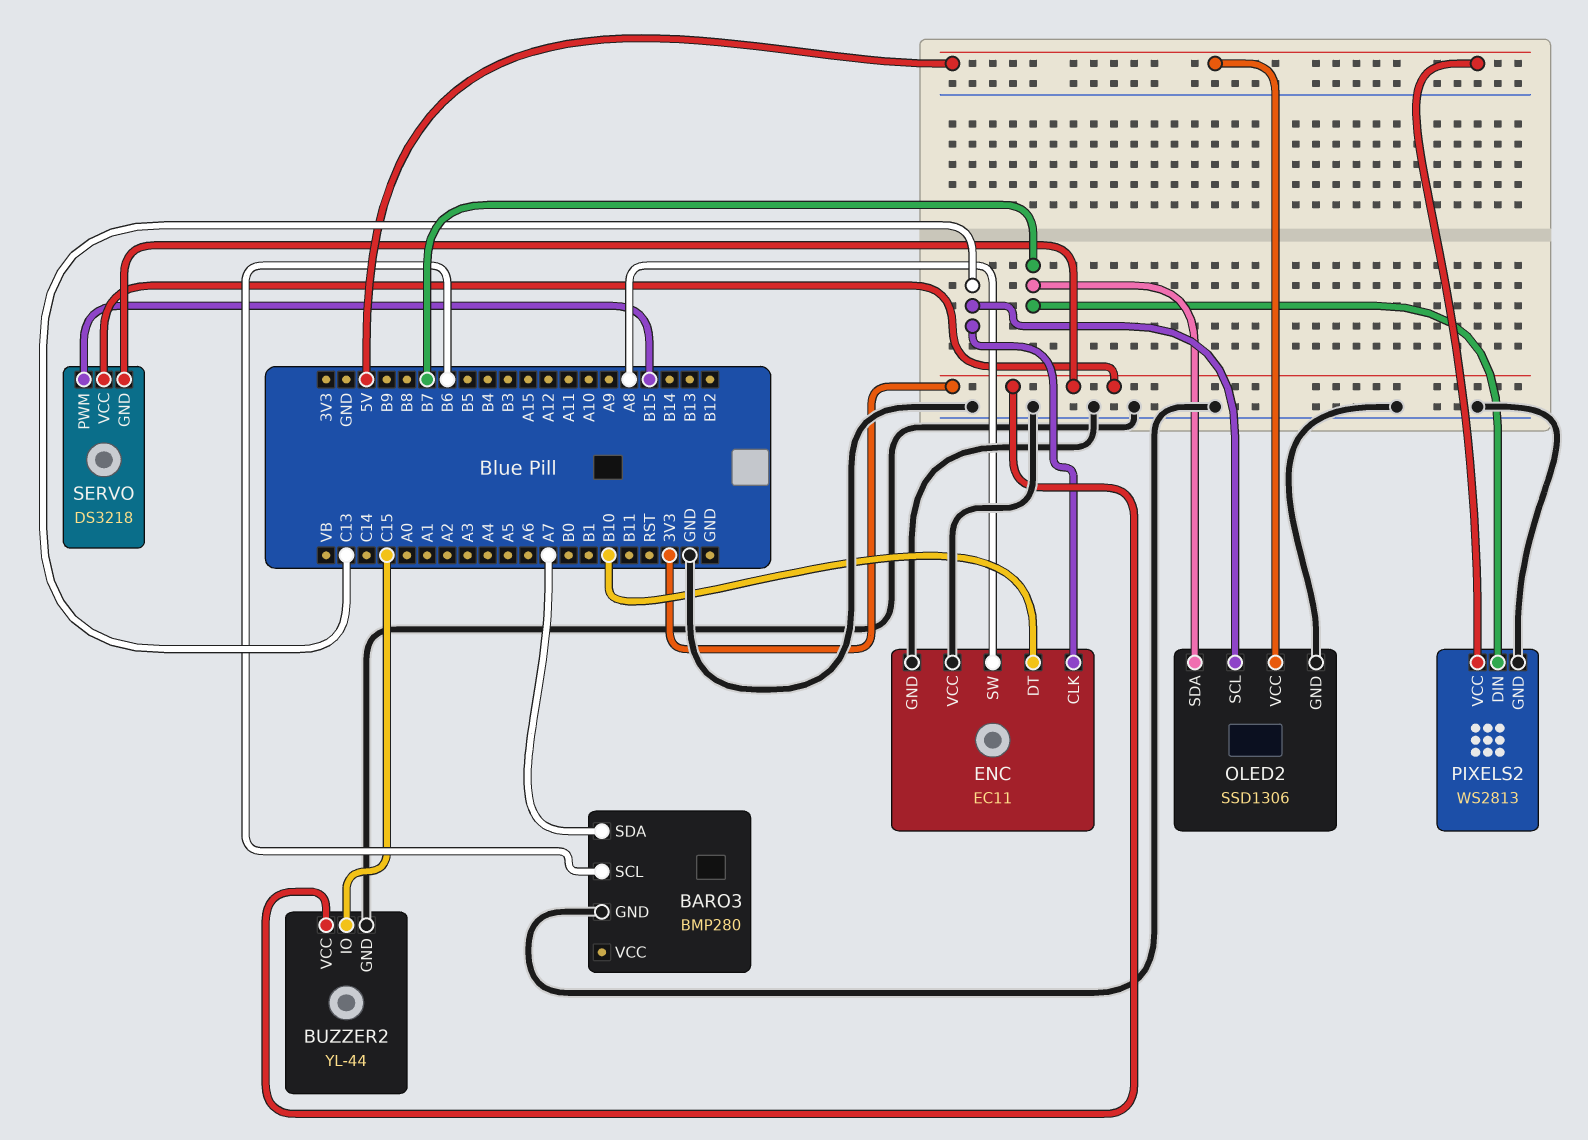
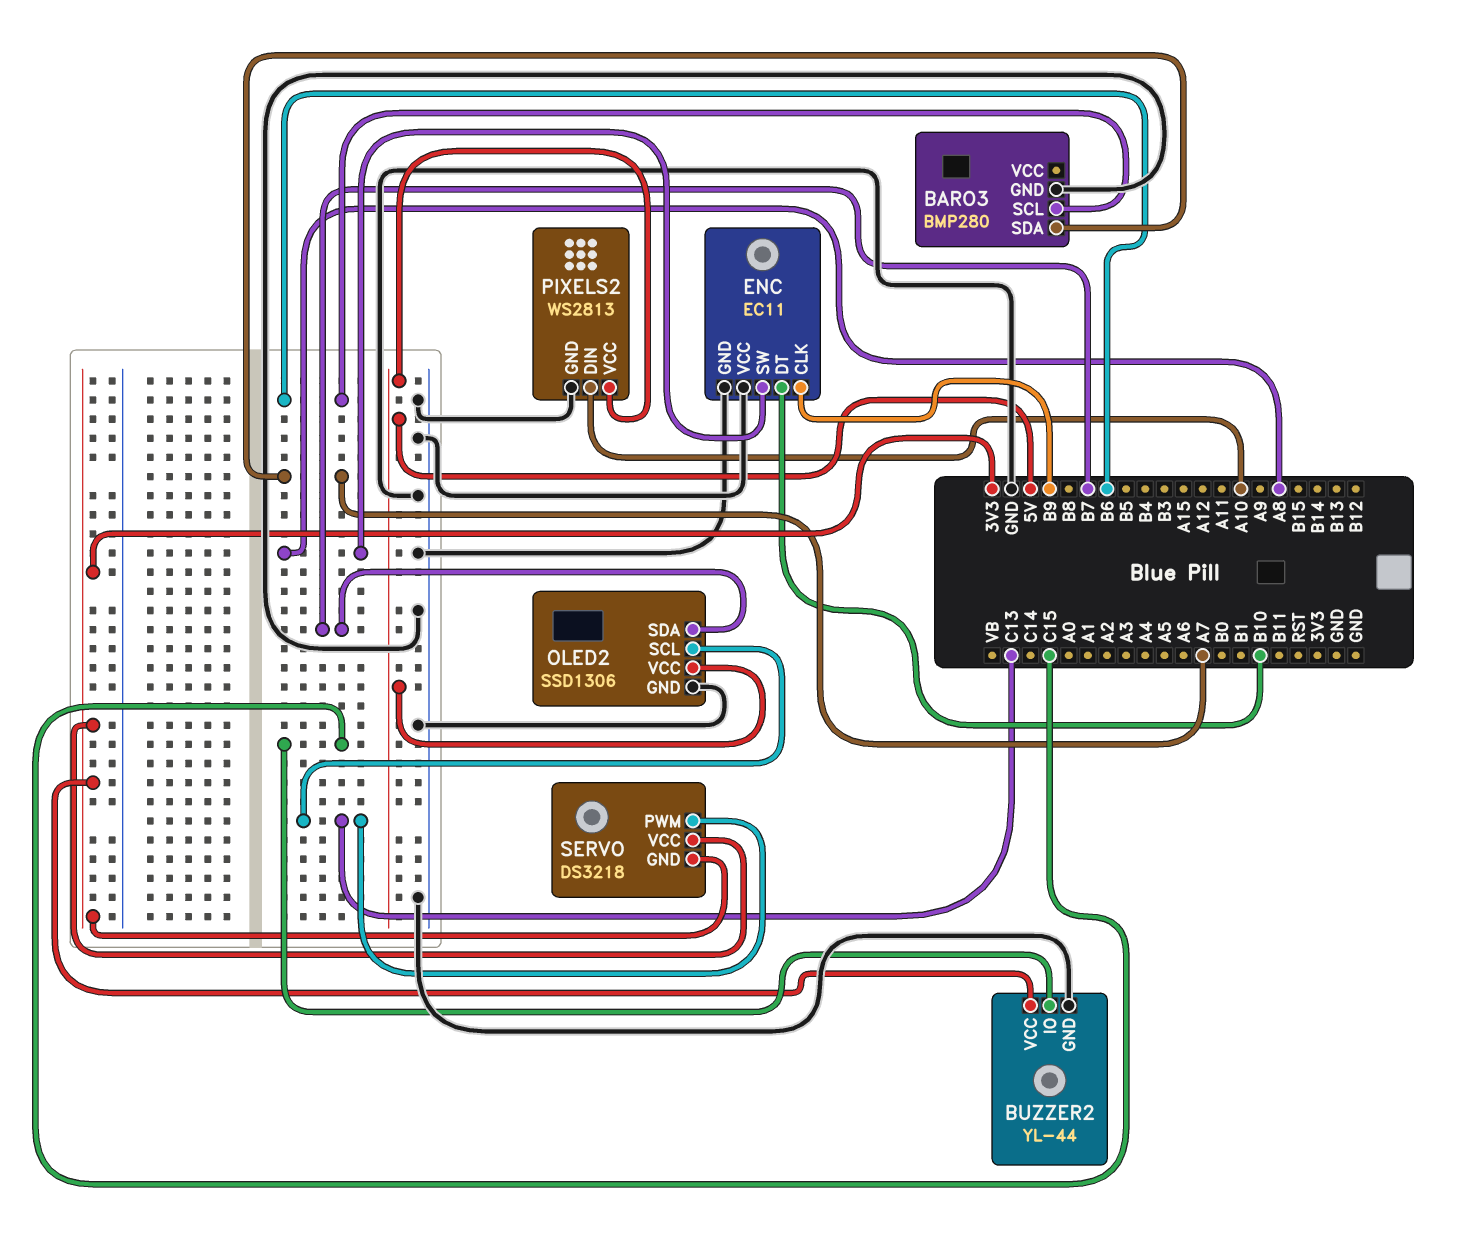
ENC pin CLK: C13 -> B9
PIXELS2 pin DIN: B7 -> A10
SERVO pin PWM: B15 -> C13

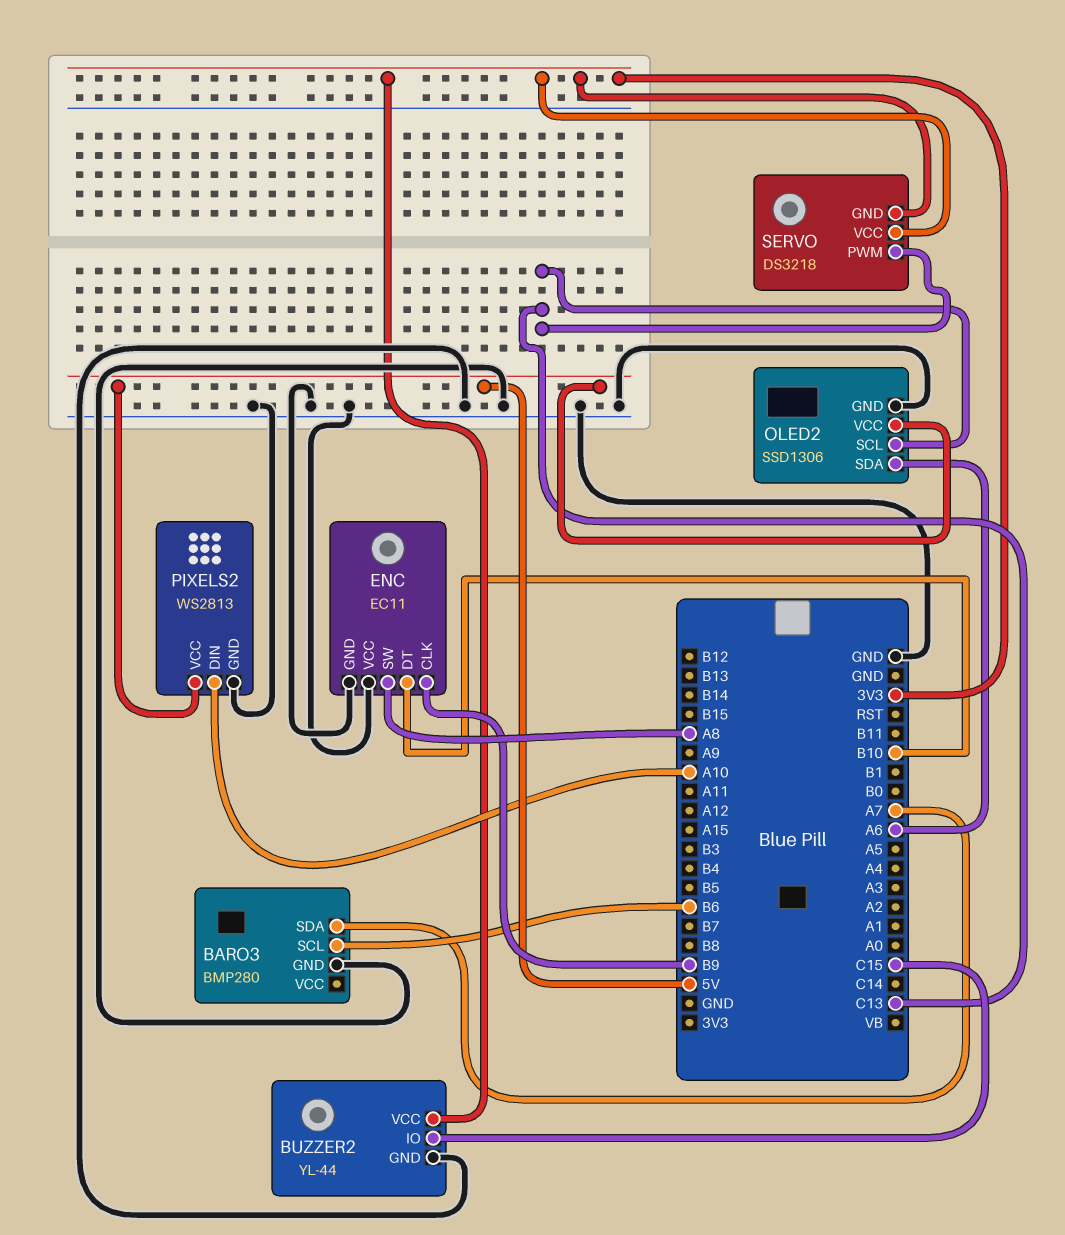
OLED2 pin SDA: B7 -> A6

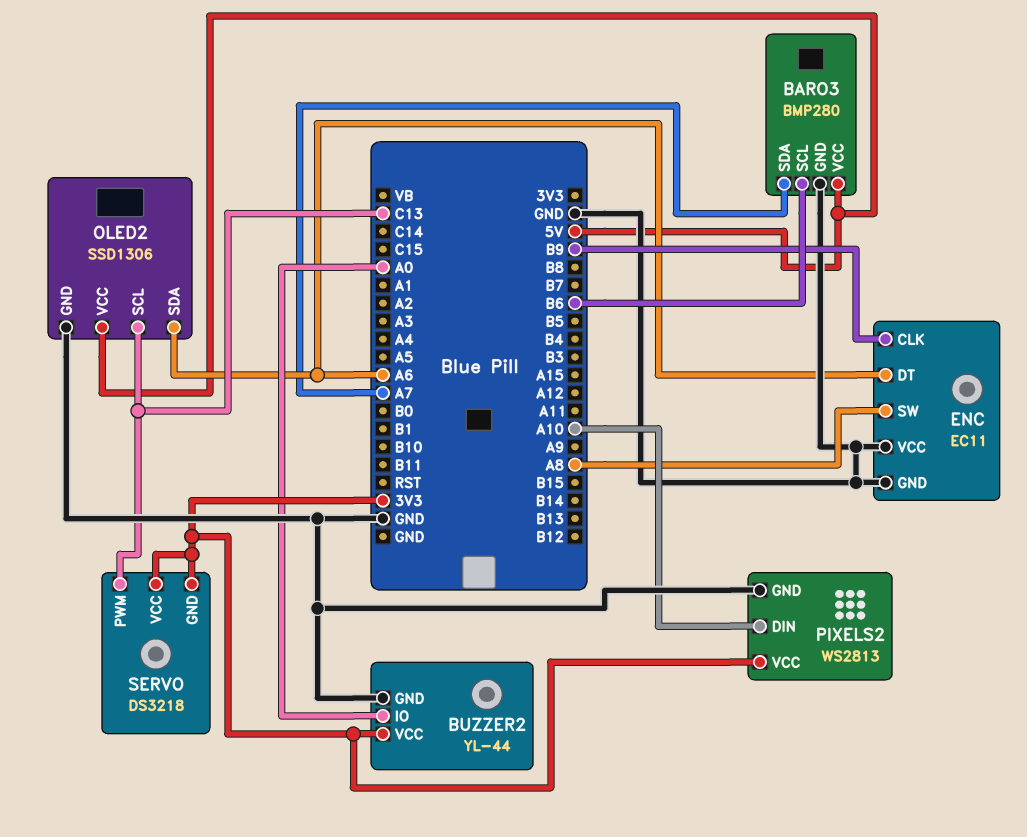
BARO3 pin VCC: none -> 5V
BUZZER2 pin IO: C15 -> A0
ENC pin DT: B10 -> A6
PIXELS2 pin VCC: 5V -> 3V3

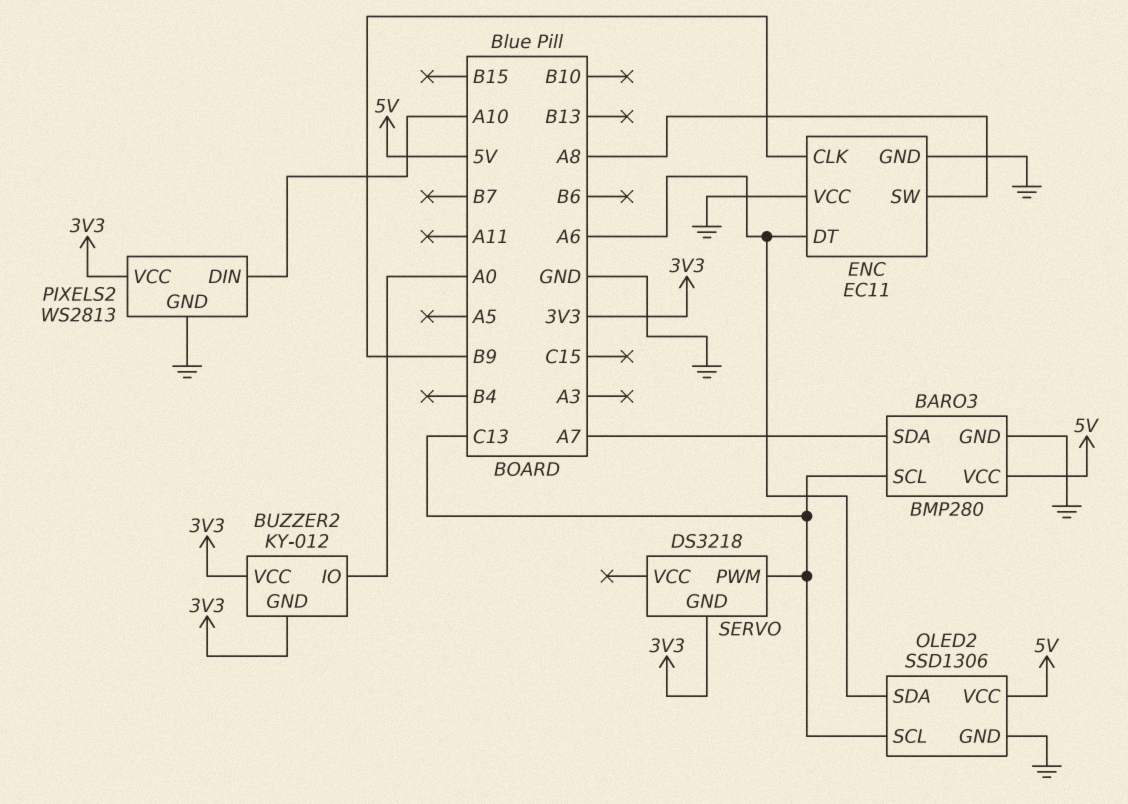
BARO3 pin SCL: B6 -> C13
BUZZER2: YL-44 -> KY-012
BUZZER2 pin GND: GND -> 3V3
SERVO pin VCC: 3V3 -> none

